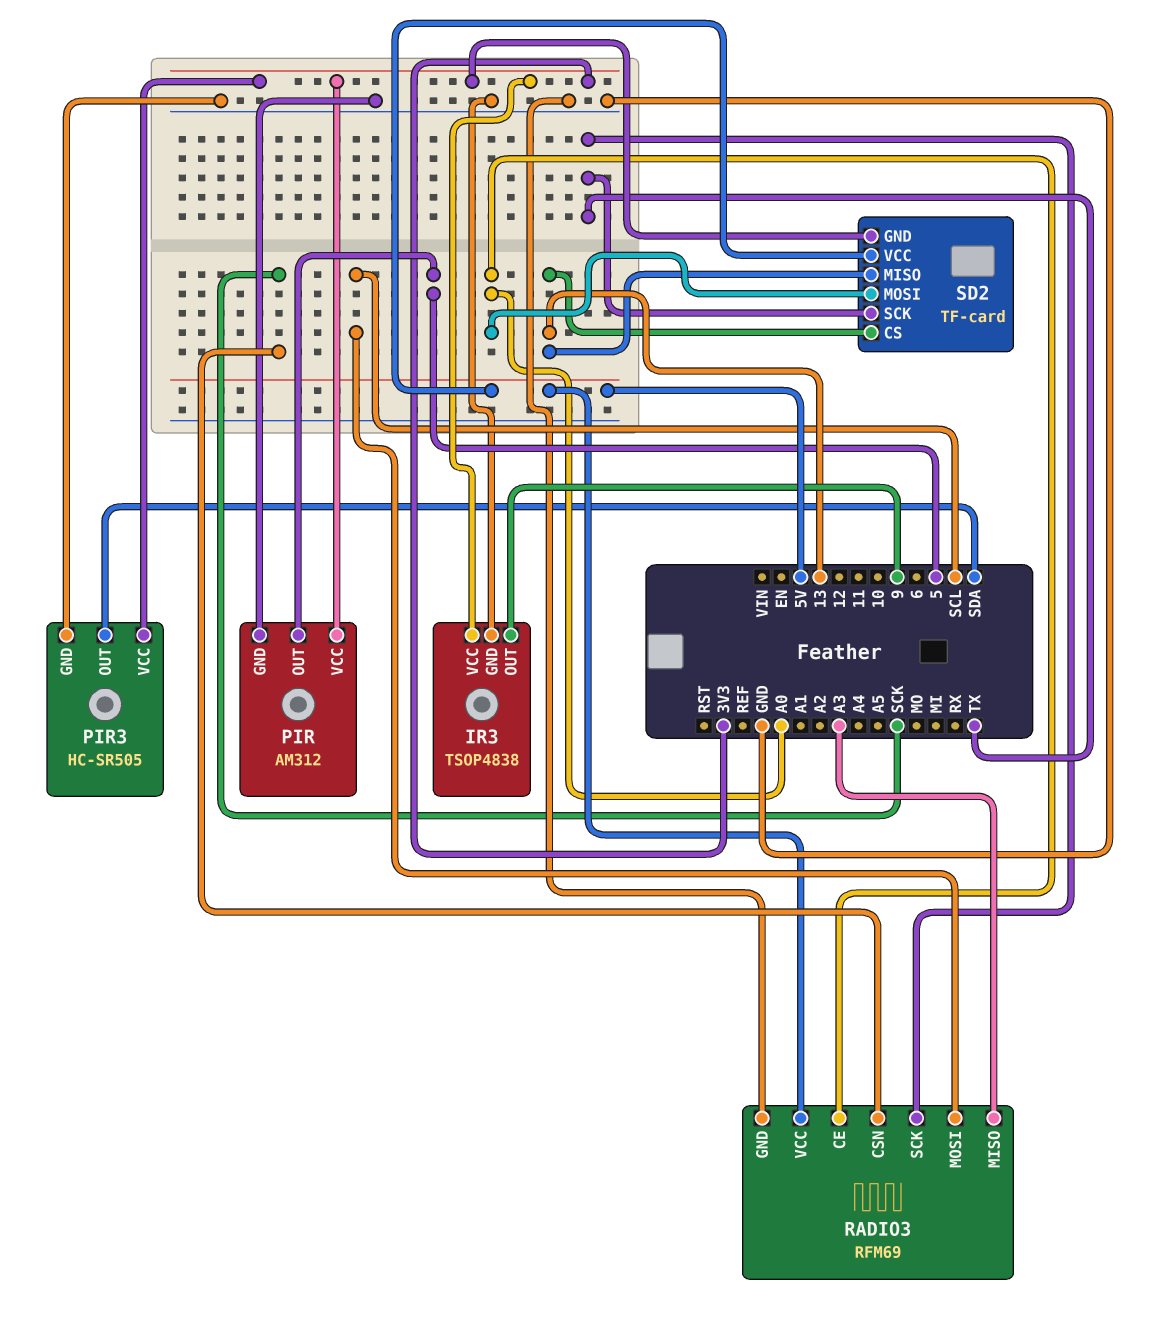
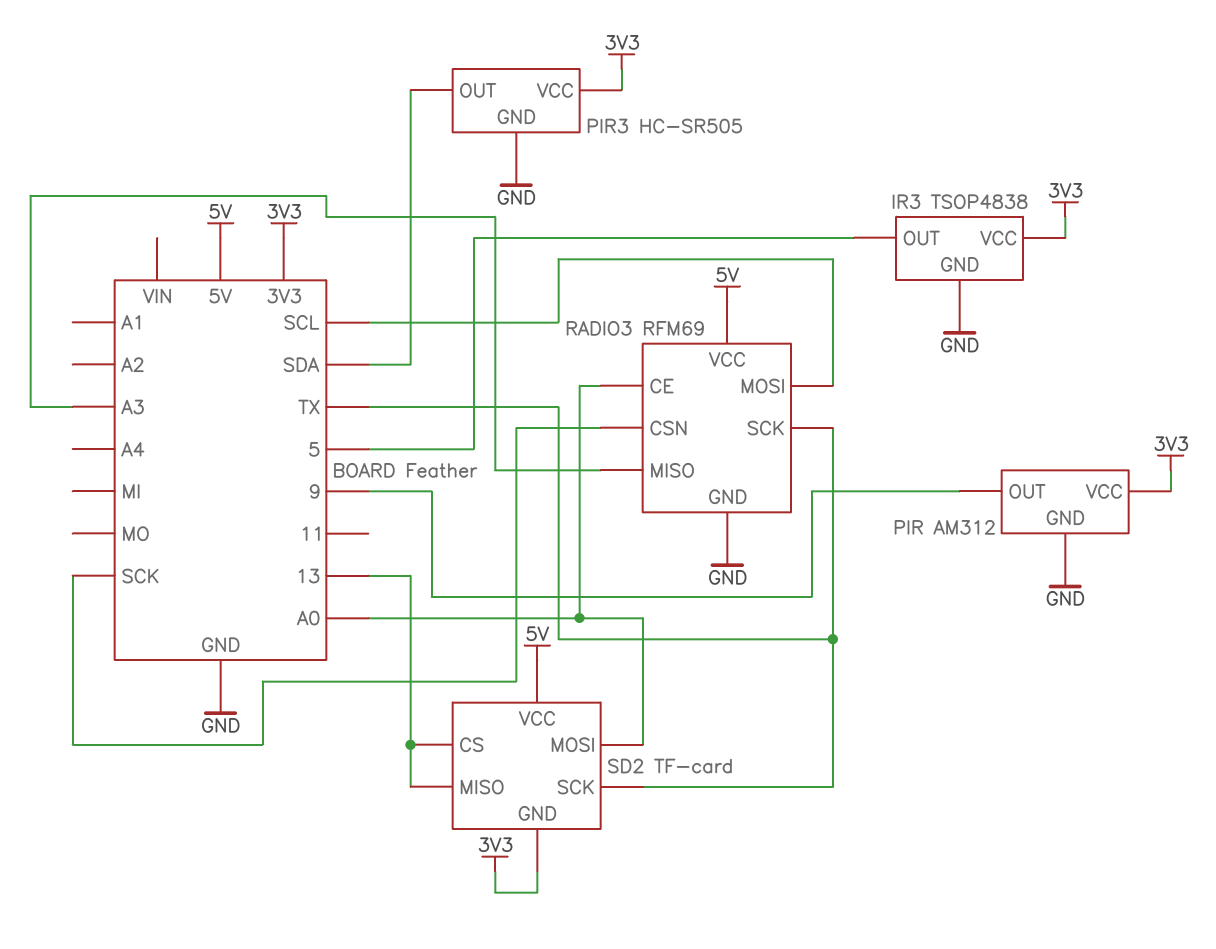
IR3 pin OUT: 9 -> 5
PIR pin OUT: 5 -> 9

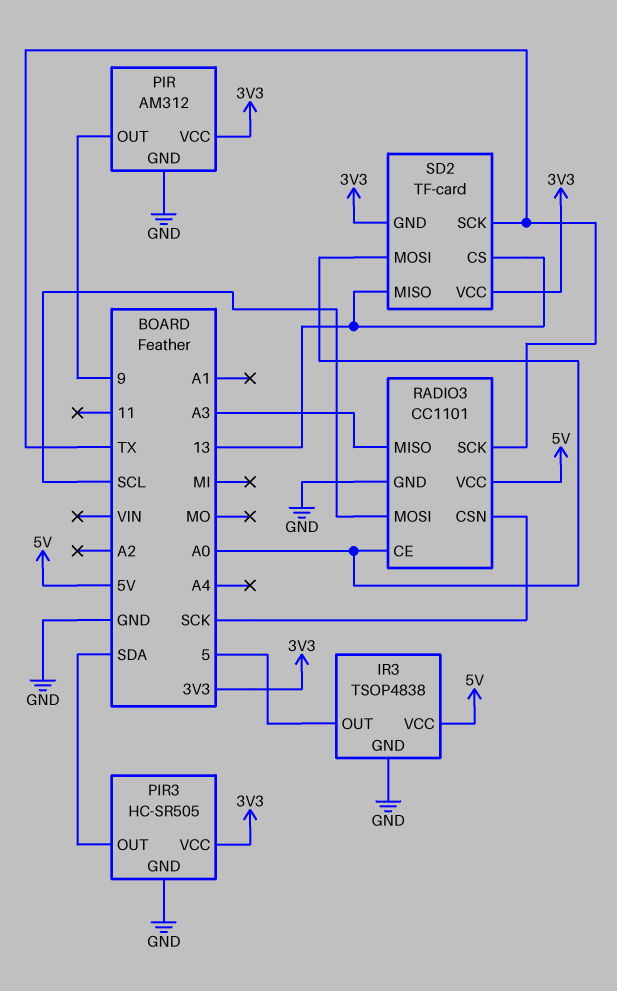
IR3 pin VCC: 3V3 -> 5V
RADIO3: RFM69 -> CC1101
SD2 pin VCC: 5V -> 3V3

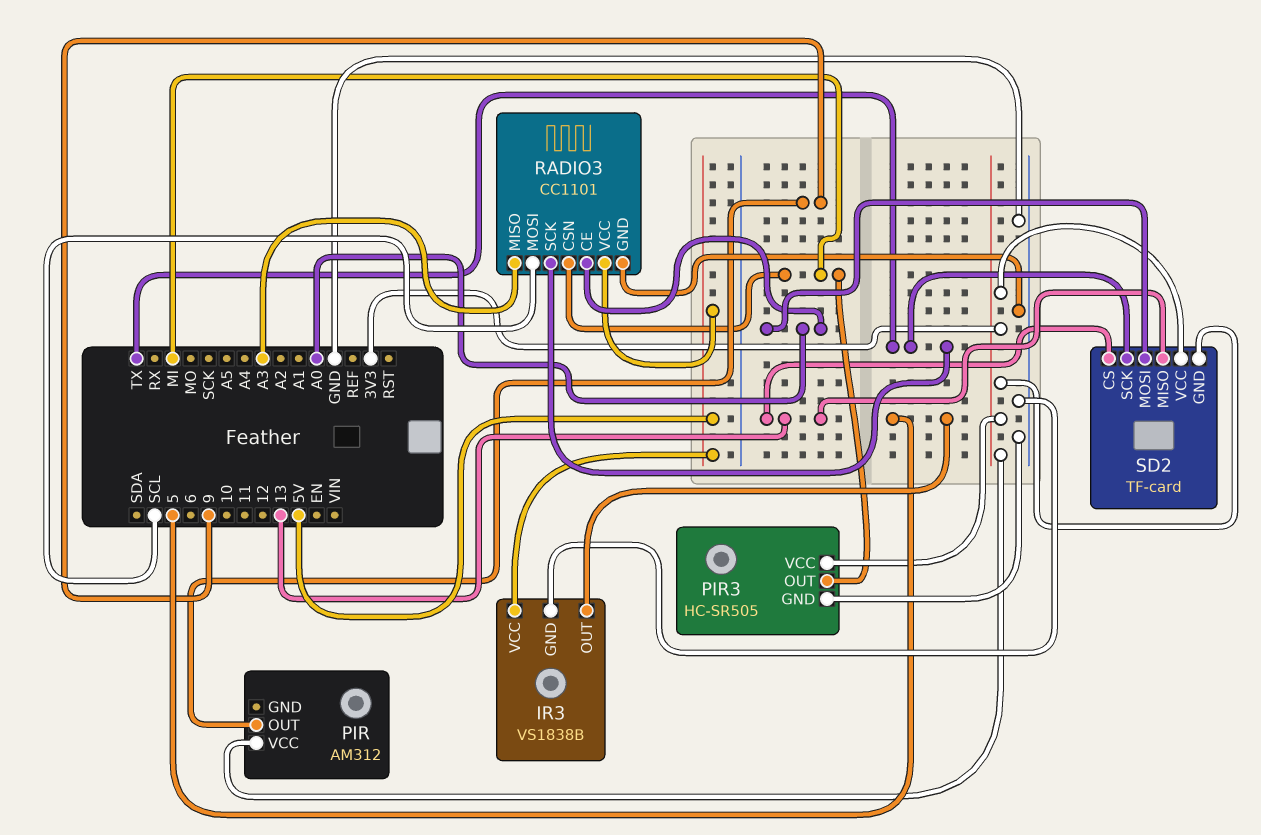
IR3: TSOP4838 -> VS1838B
PIR pin GND: GND -> none
PIR3 pin OUT: SDA -> MI
RADIO3 pin CSN: SCK -> MI

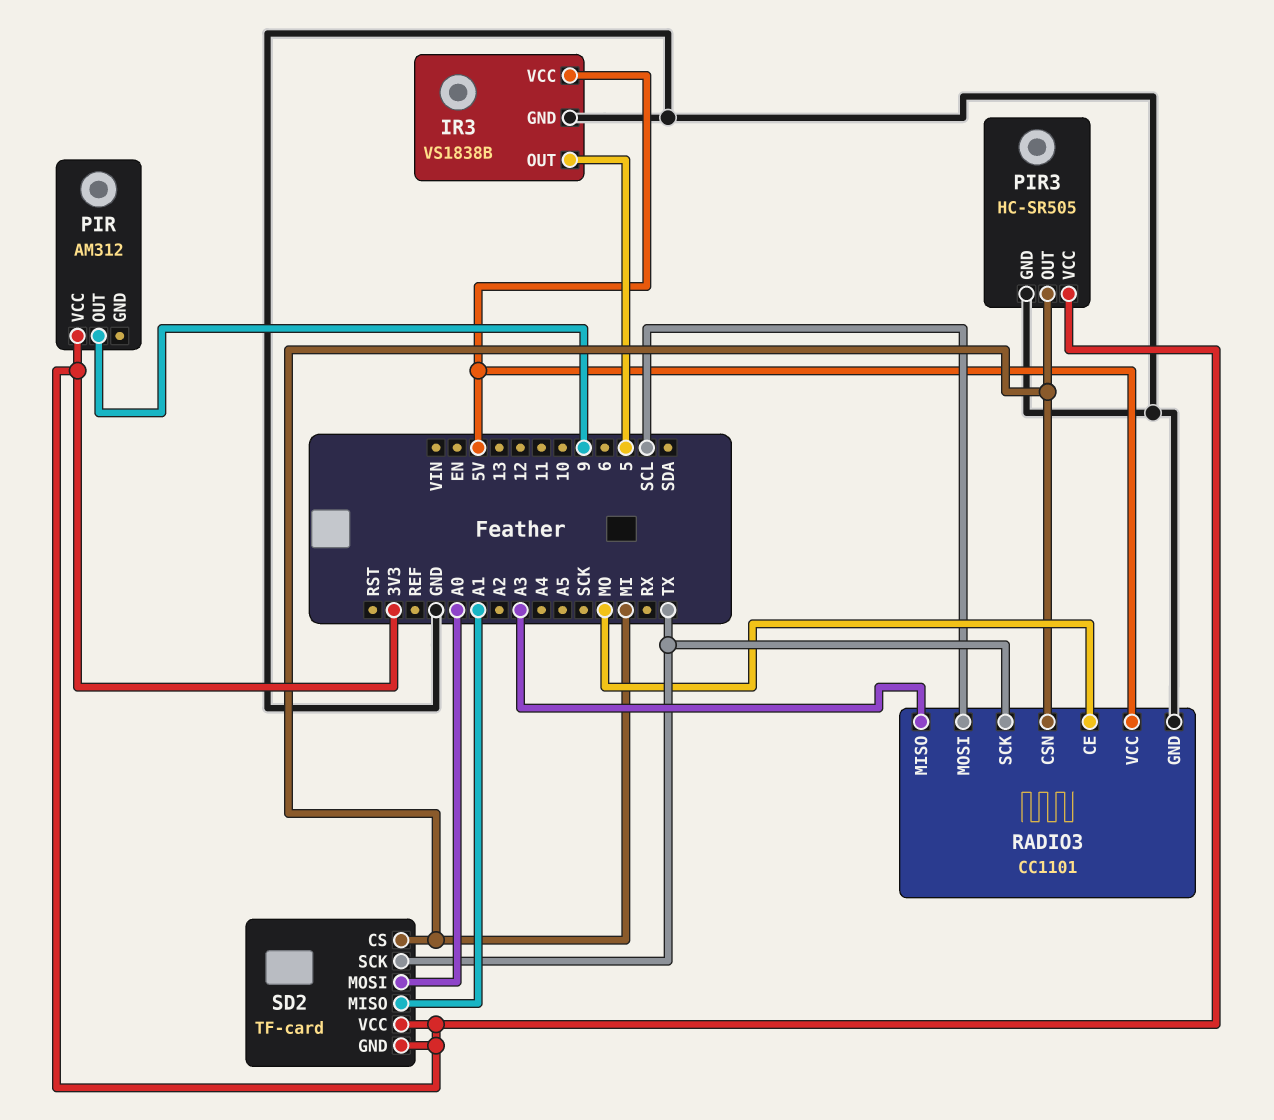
RADIO3 pin CE: A0 -> MO
SD2 pin CS: 13 -> MI
SD2 pin MISO: 13 -> A1

